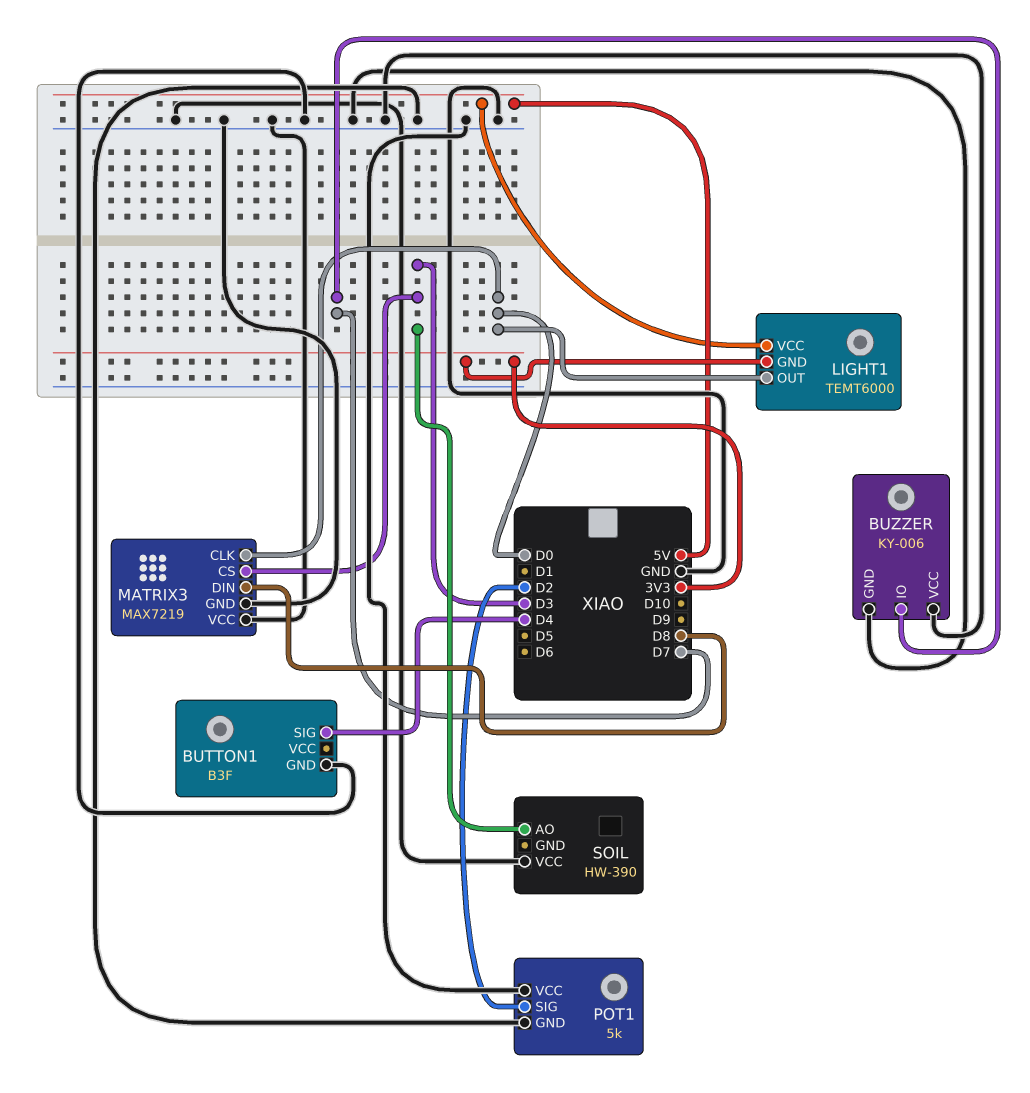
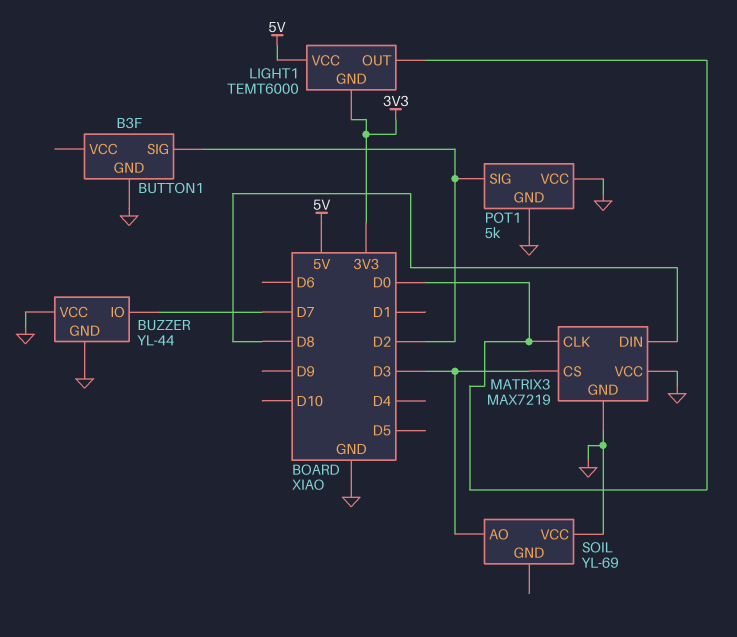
BUTTON1 pin SIG: D4 -> D2
BUZZER: KY-006 -> YL-44
SOIL: HW-390 -> YL-69

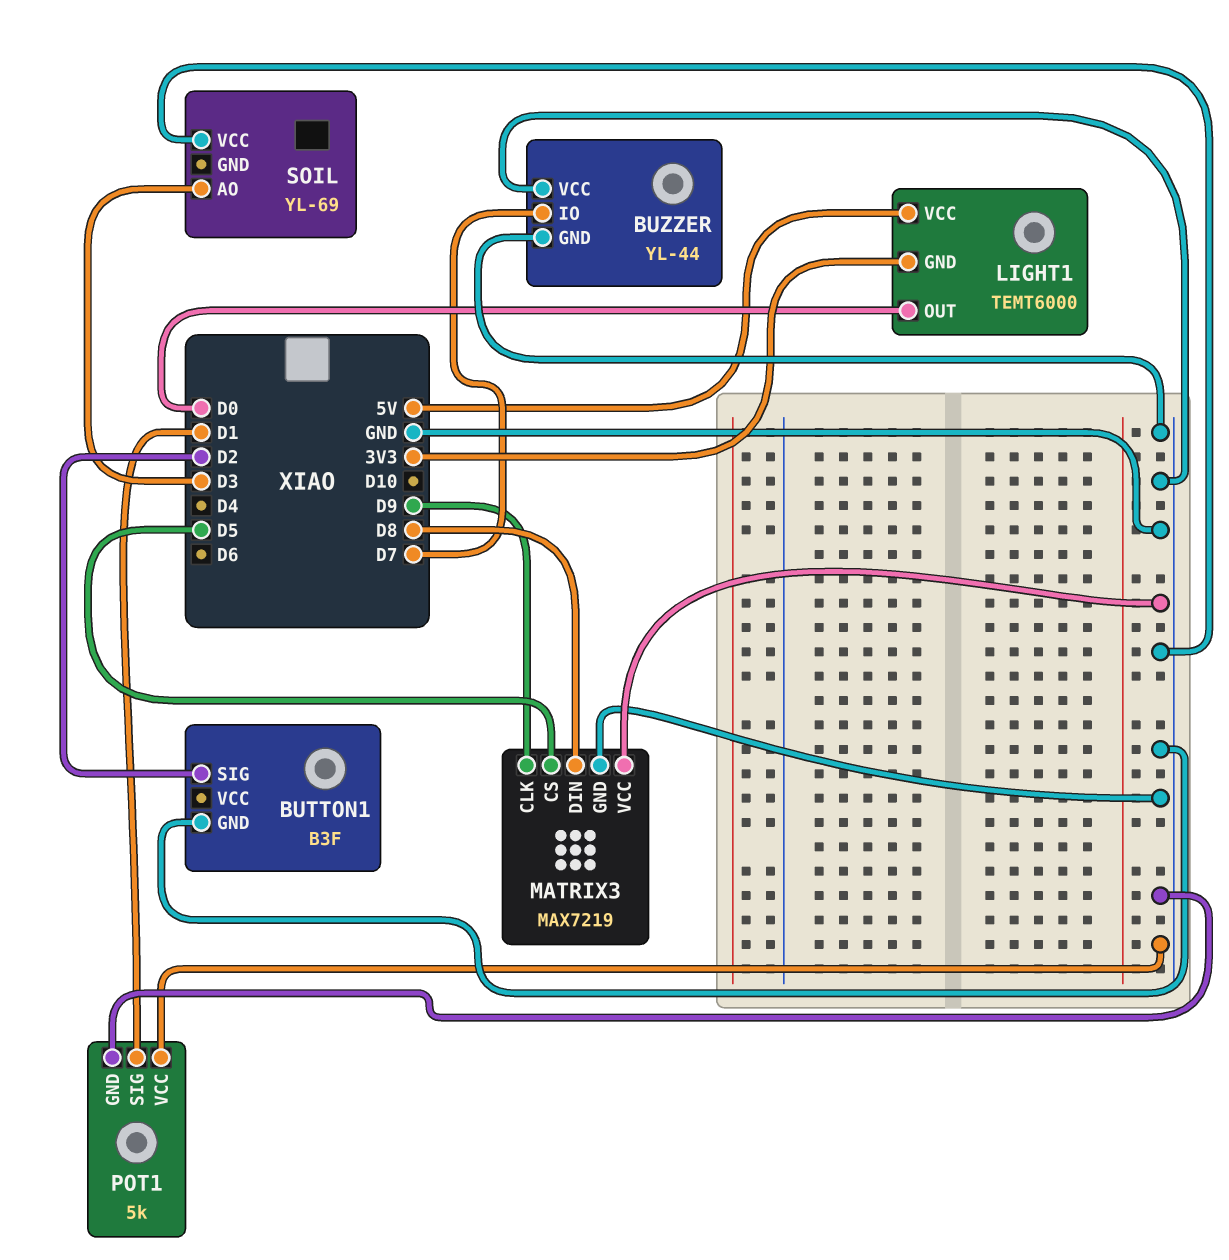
MATRIX3 pin CLK: D0 -> D9
MATRIX3 pin CS: D3 -> D5
POT1 pin SIG: D2 -> D1

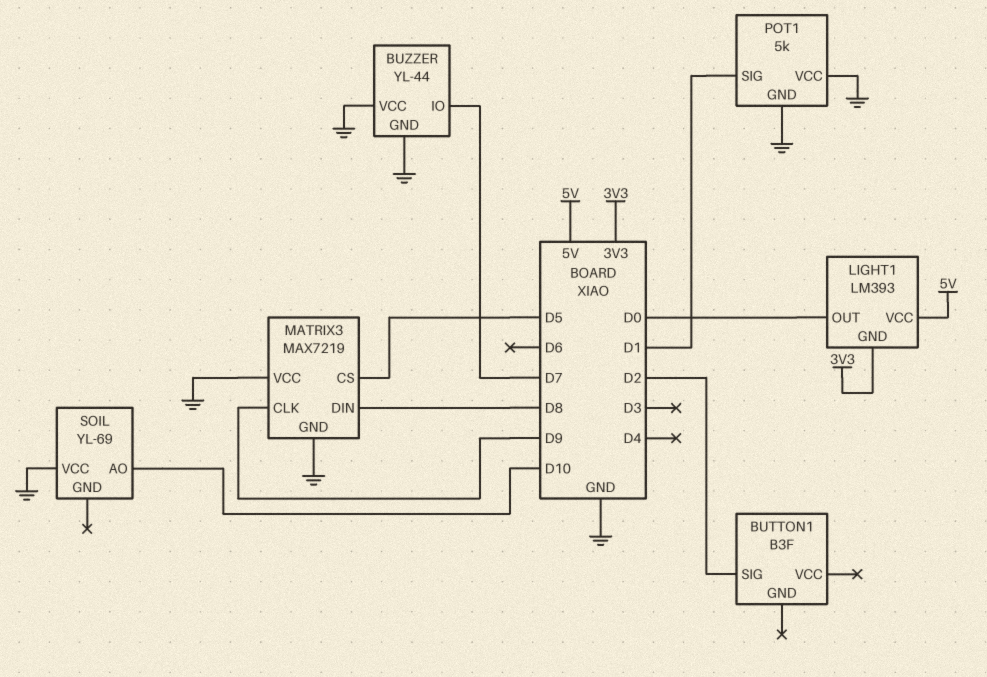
BUTTON1 pin GND: GND -> none
LIGHT1: TEMT6000 -> LM393
SOIL pin AO: D3 -> D10

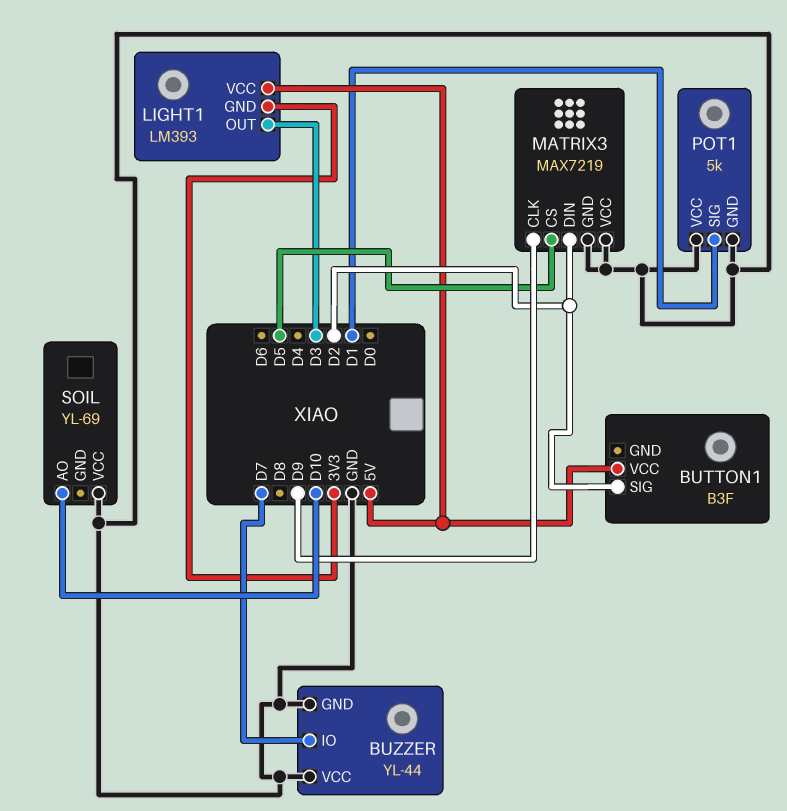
BUTTON1 pin VCC: none -> 5V
LIGHT1 pin OUT: D0 -> D3
MATRIX3 pin DIN: D8 -> D2

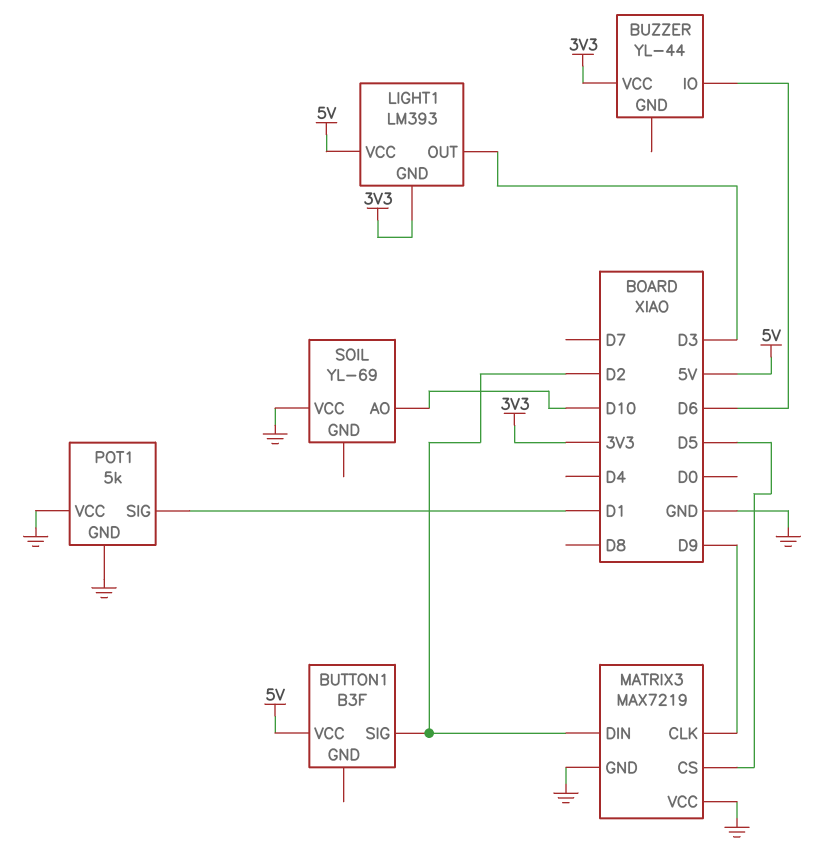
BUZZER pin GND: GND -> none
BUZZER pin IO: D7 -> D6
BUZZER pin VCC: GND -> 3V3

